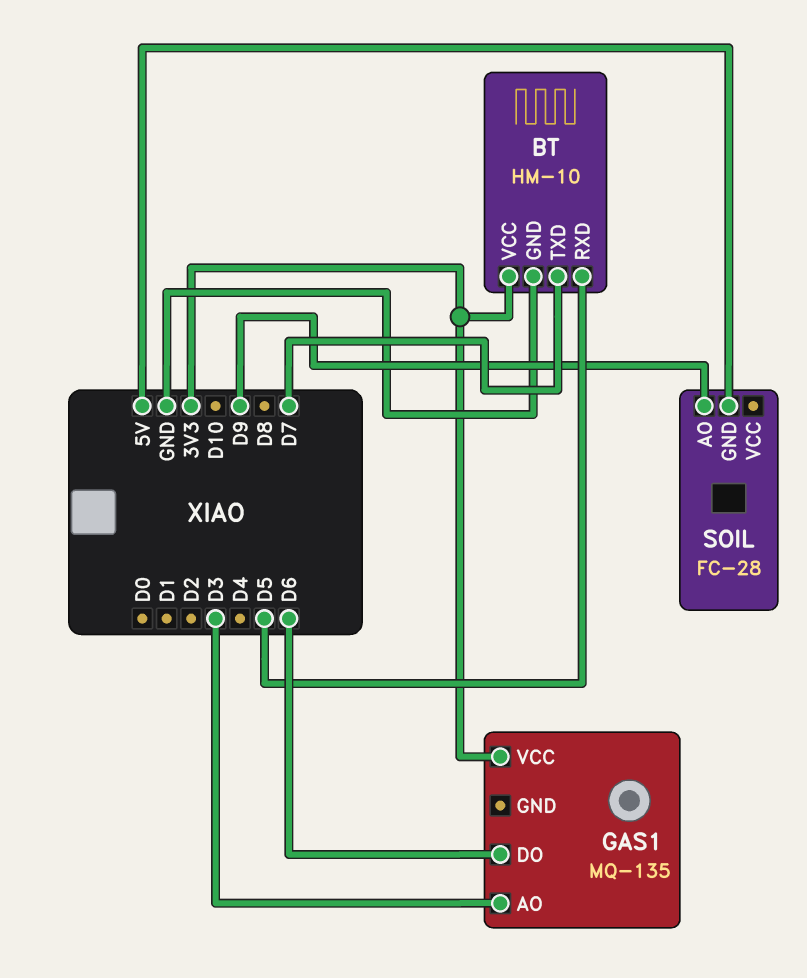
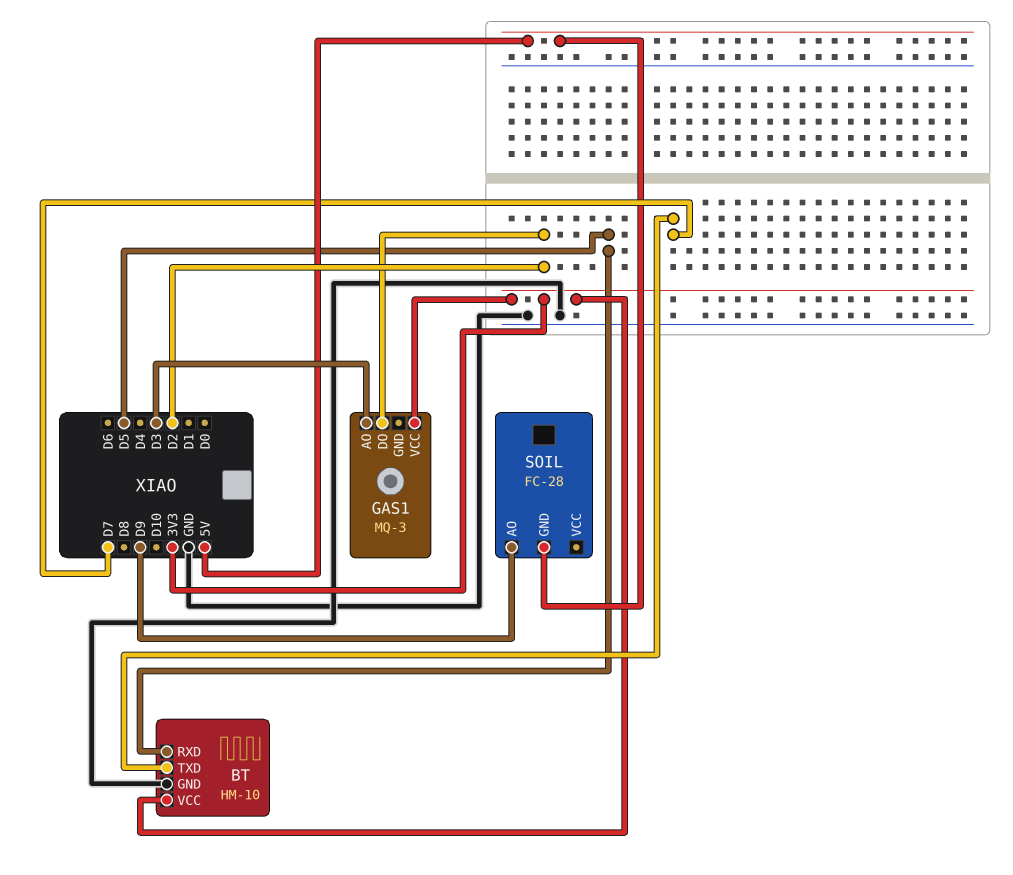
GAS1: MQ-135 -> MQ-3
GAS1 pin DO: D6 -> D2

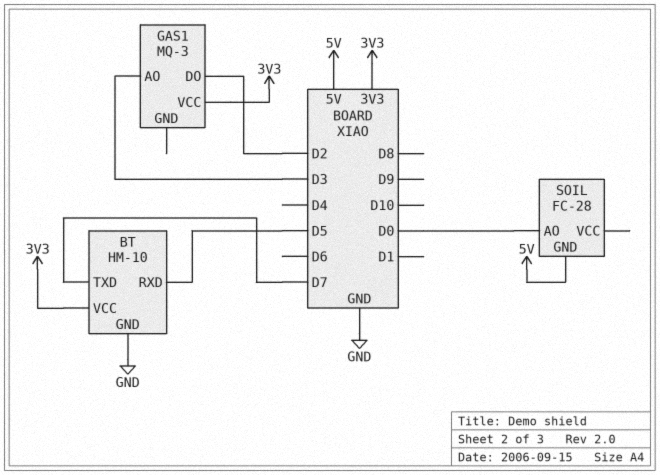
SOIL pin AO: D9 -> D0

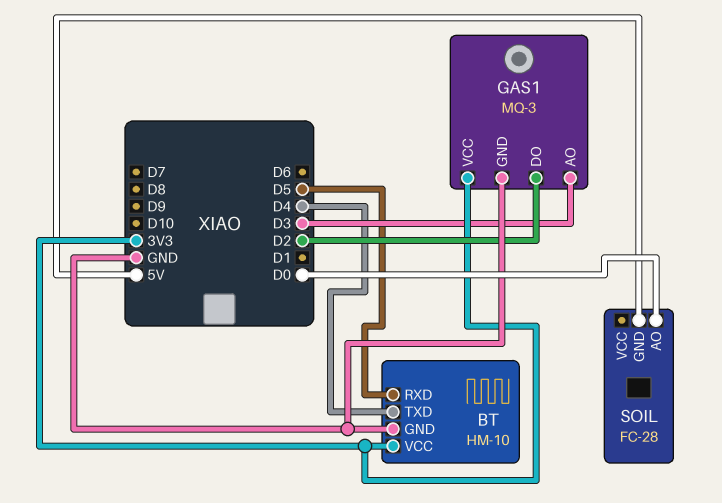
BT pin TXD: D7 -> D4
GAS1 pin GND: none -> GND

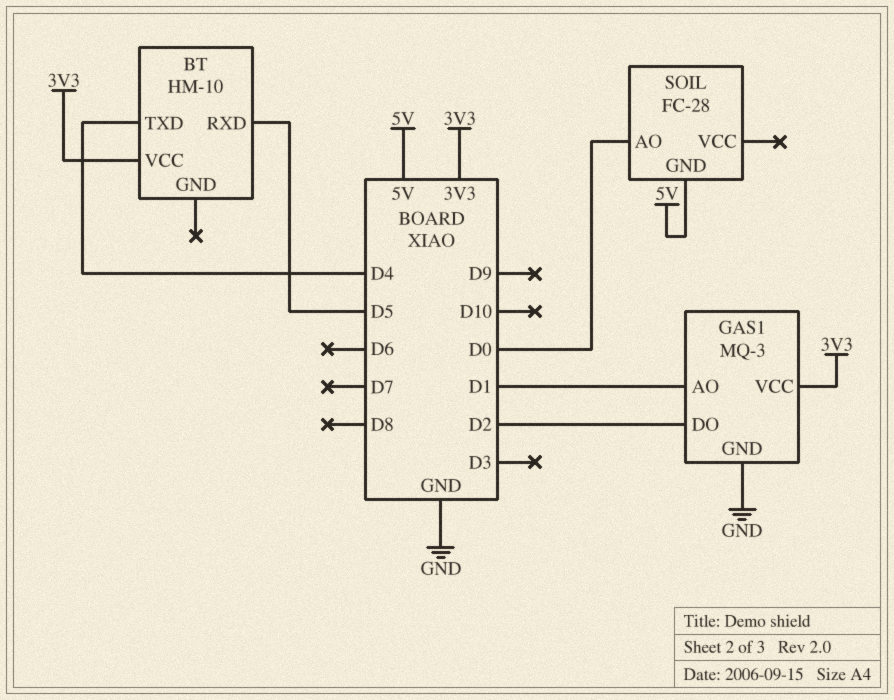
BT pin GND: GND -> none
GAS1 pin AO: D3 -> D1

